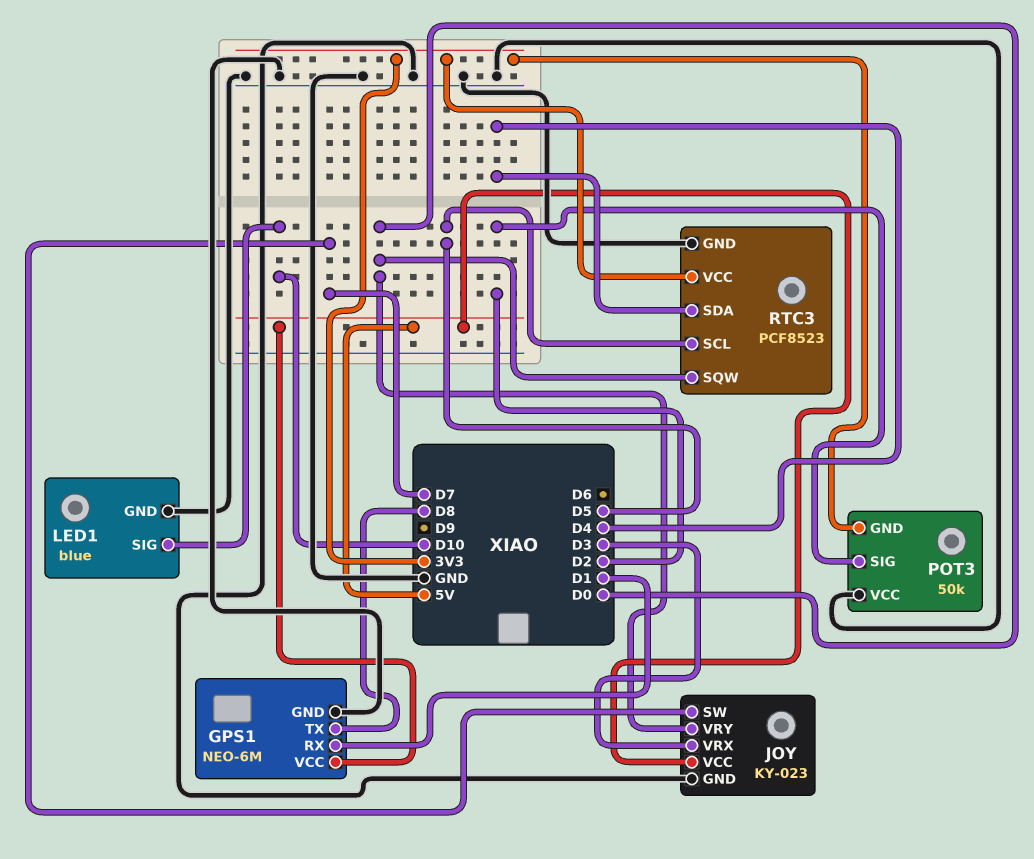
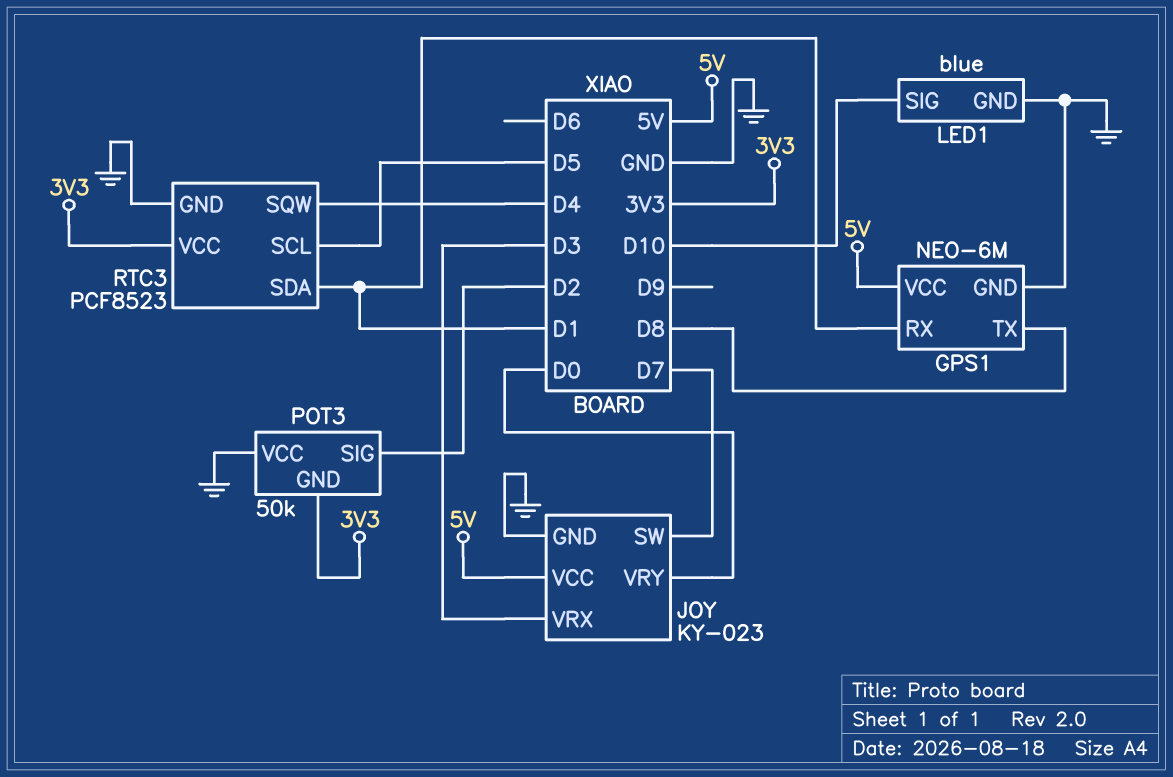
RTC3 pin SDA: D4 -> D1
RTC3 pin SQW: D0 -> D4

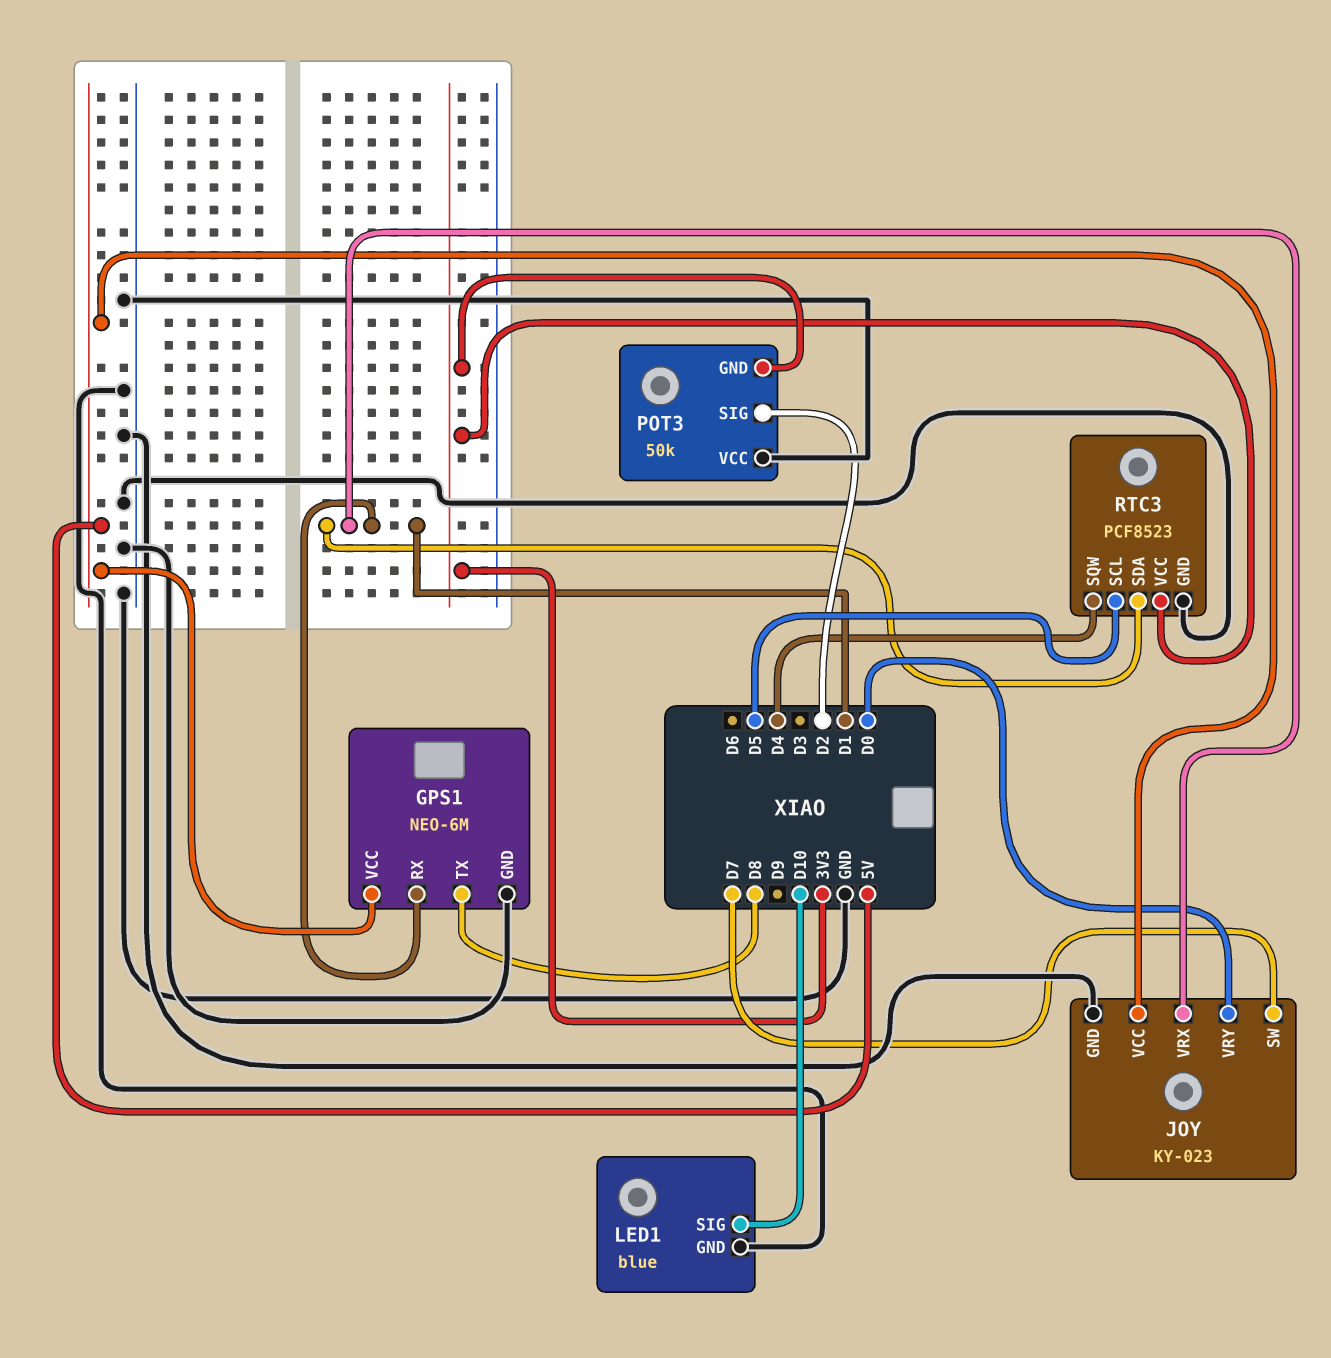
JOY pin VRX: D3 -> D1

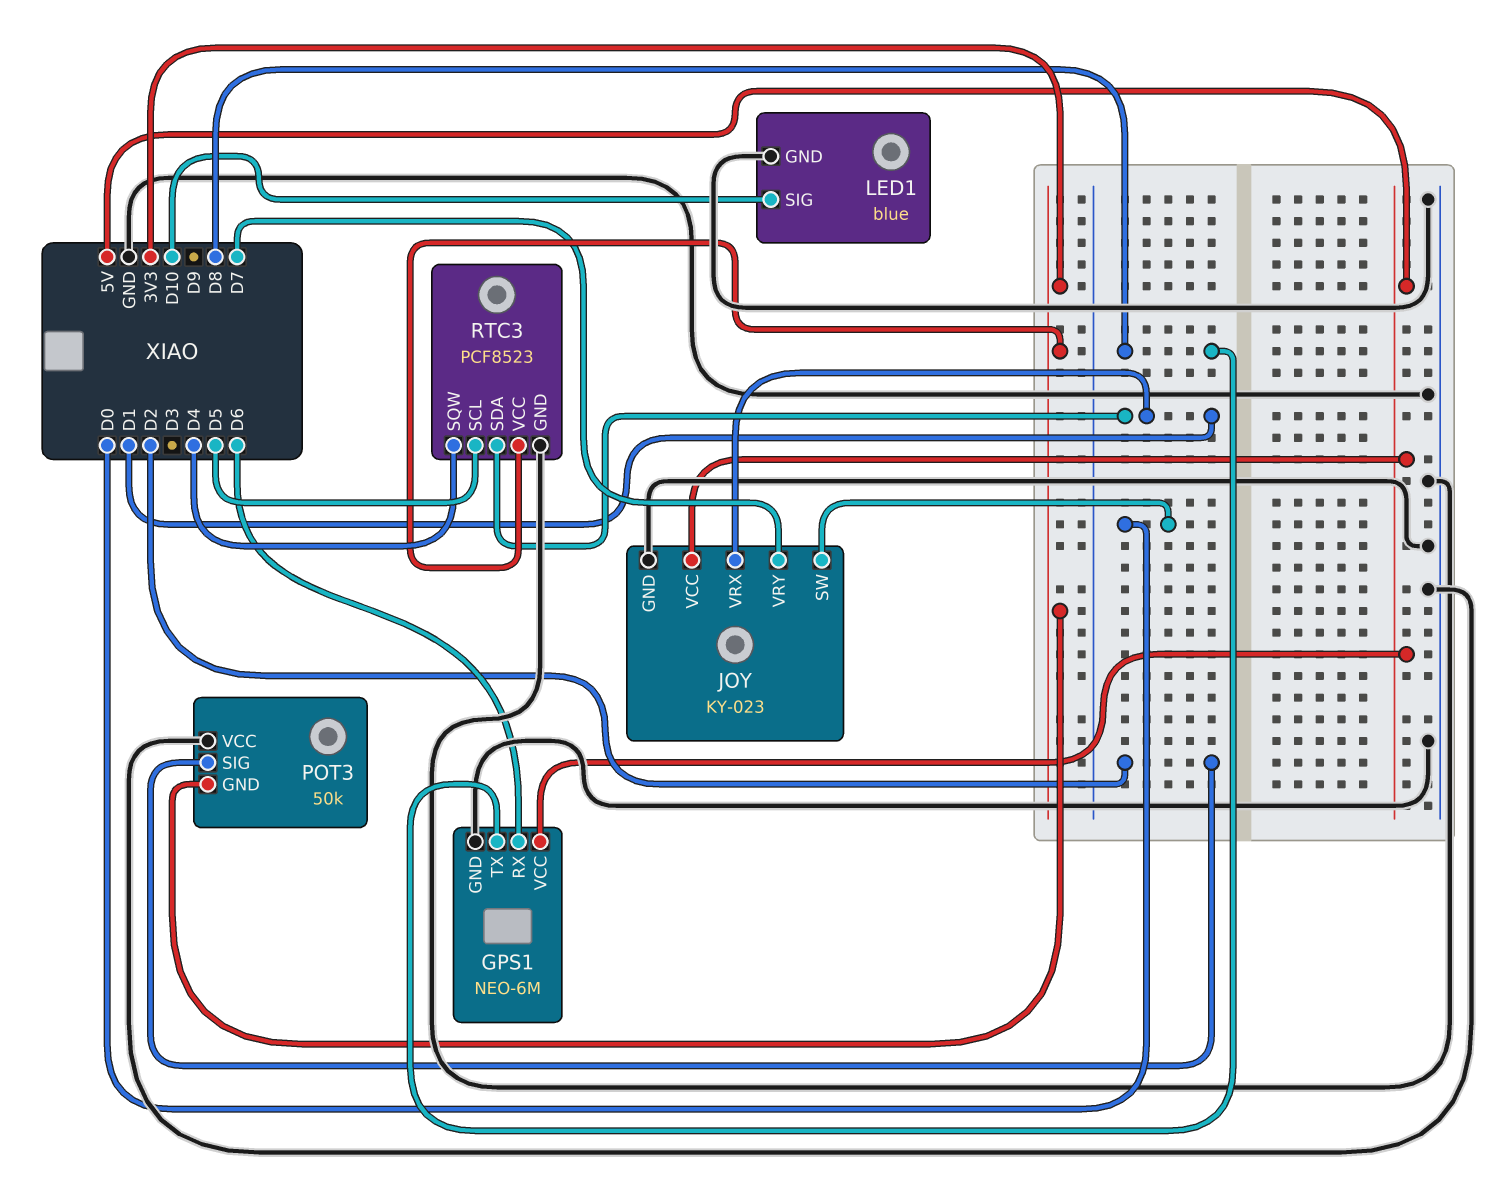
GPS1 pin RX: D1 -> D6
JOY pin SW: D7 -> D0
JOY pin VRY: D0 -> D7

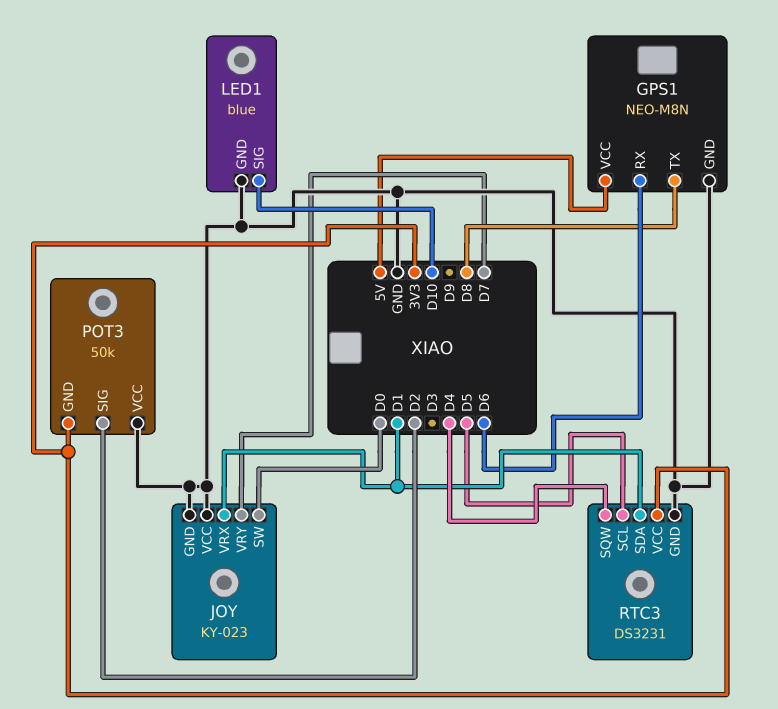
GPS1: NEO-6M -> NEO-M8N
JOY pin VCC: 5V -> GND
RTC3: PCF8523 -> DS3231

